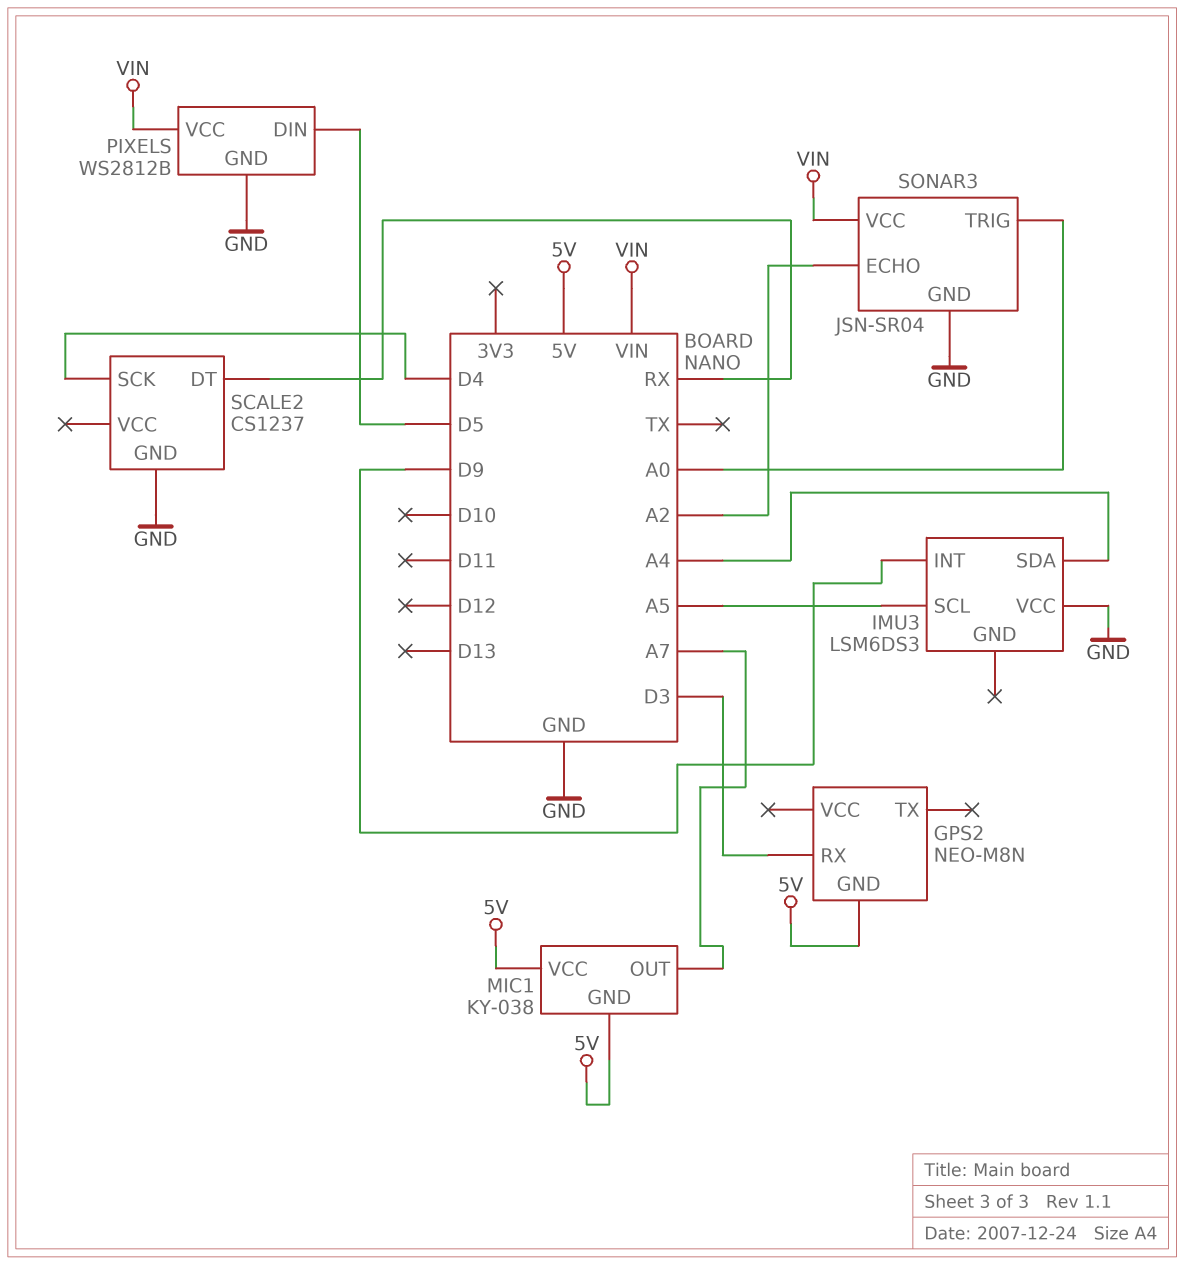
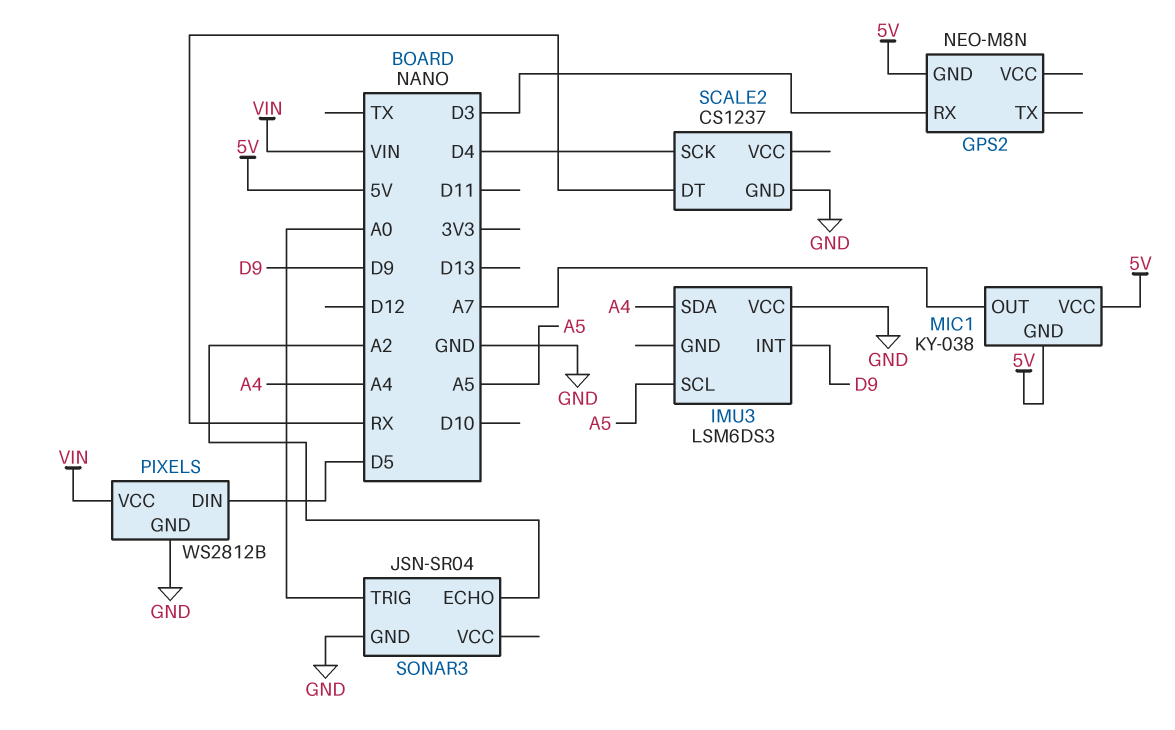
SONAR3 pin VCC: VIN -> none

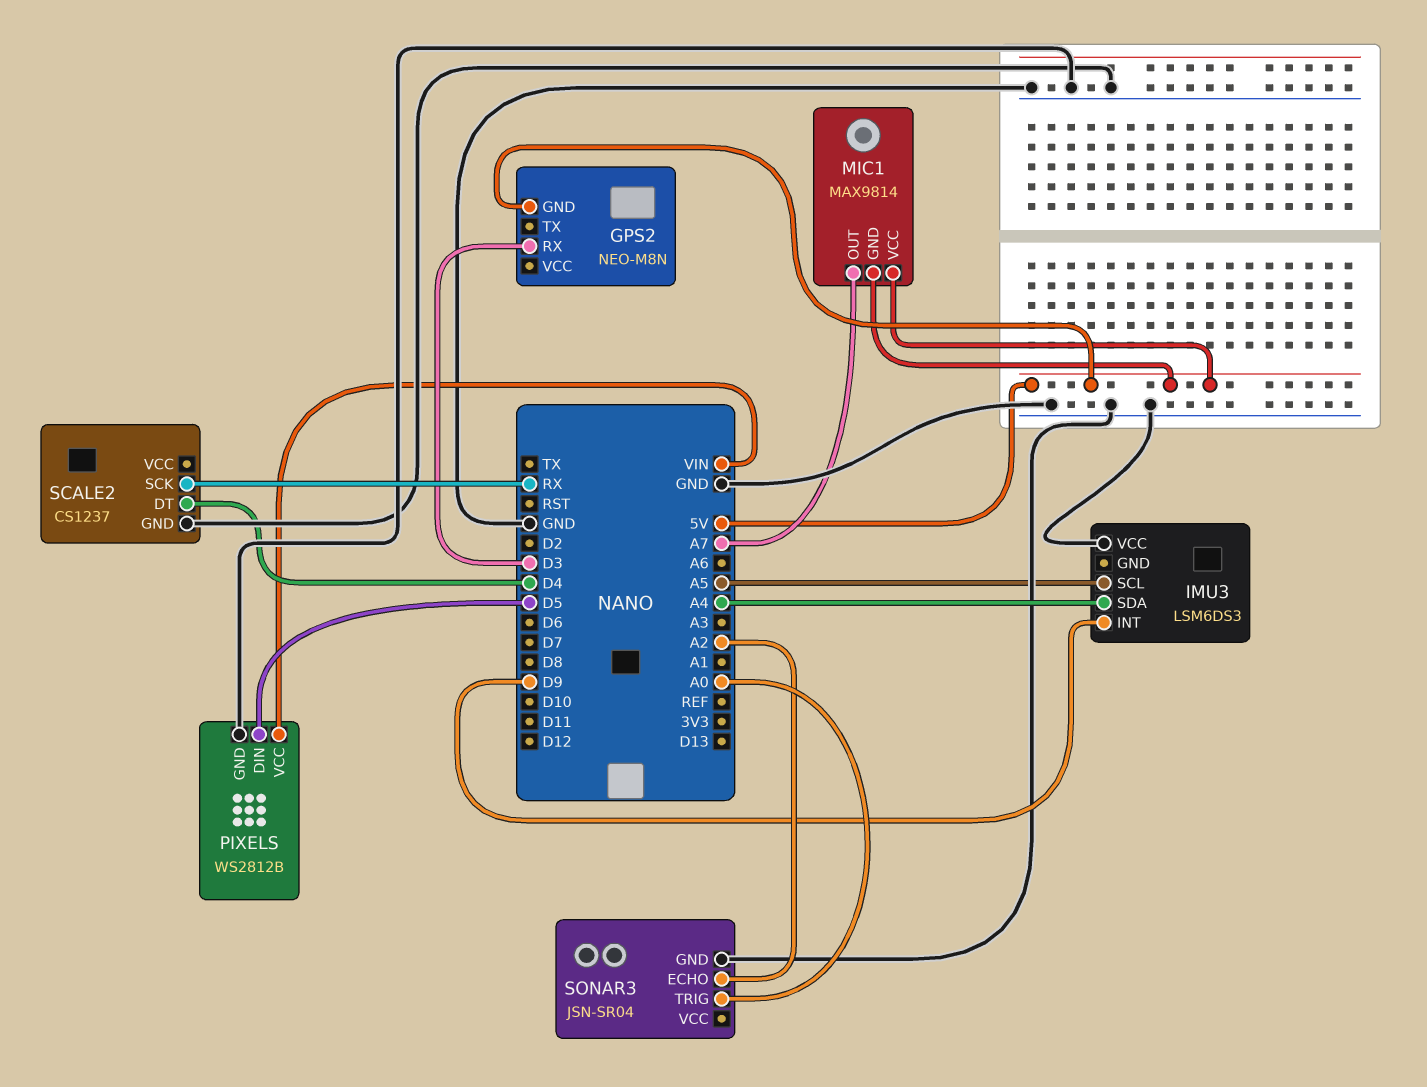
MIC1: KY-038 -> MAX9814
SCALE2 pin DT: RX -> D4
SCALE2 pin SCK: D4 -> RX

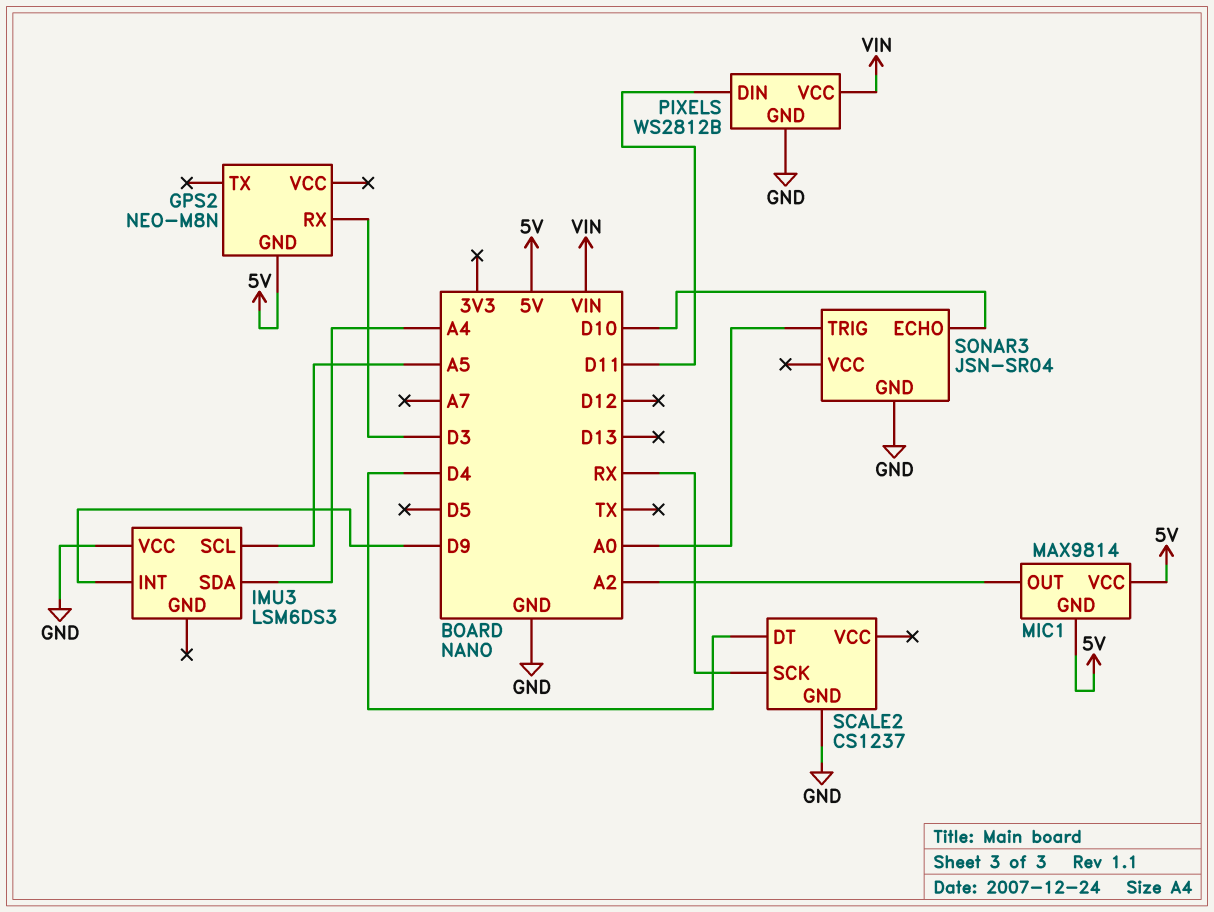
MIC1 pin OUT: A7 -> A2
PIXELS pin DIN: D5 -> D11
SONAR3 pin ECHO: A2 -> D10

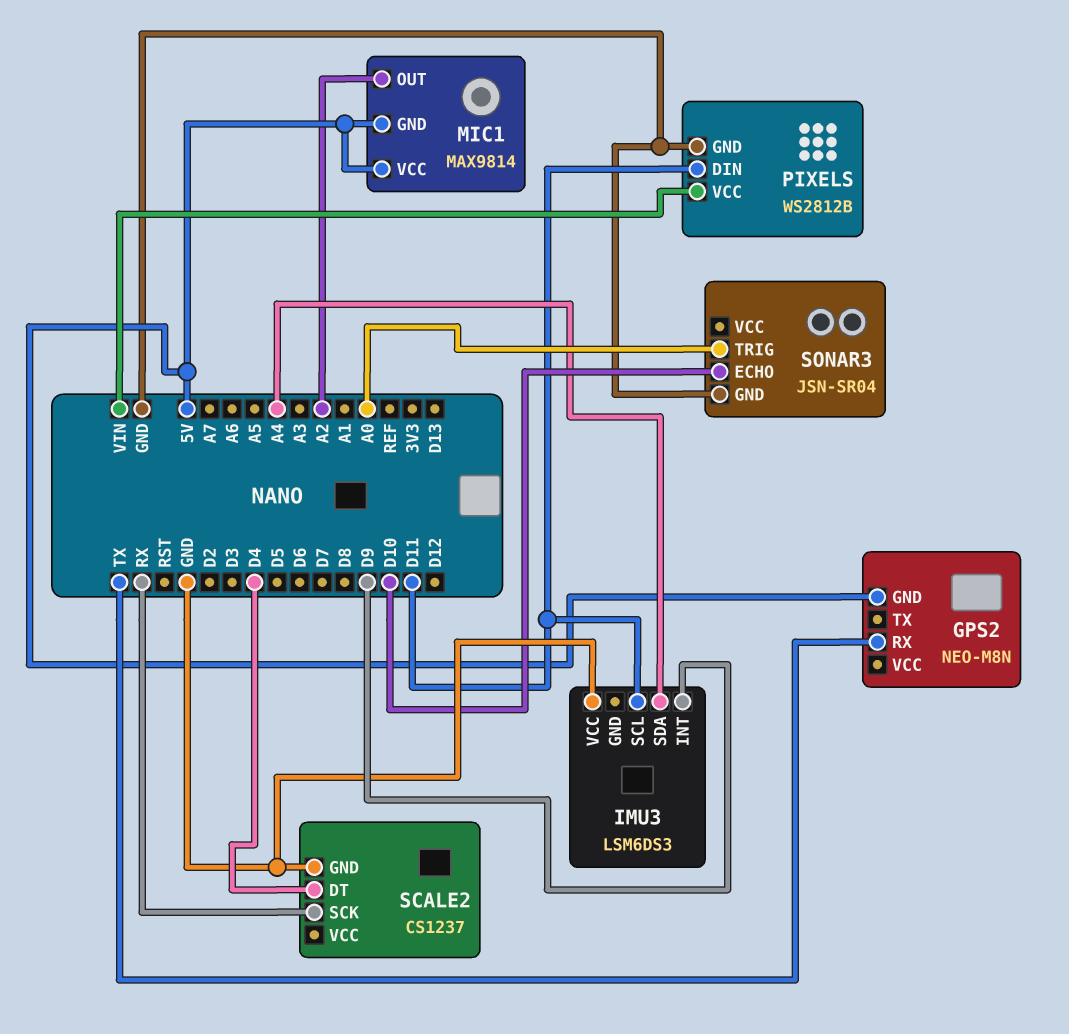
GPS2 pin RX: D3 -> TX
IMU3 pin SCL: A5 -> D11

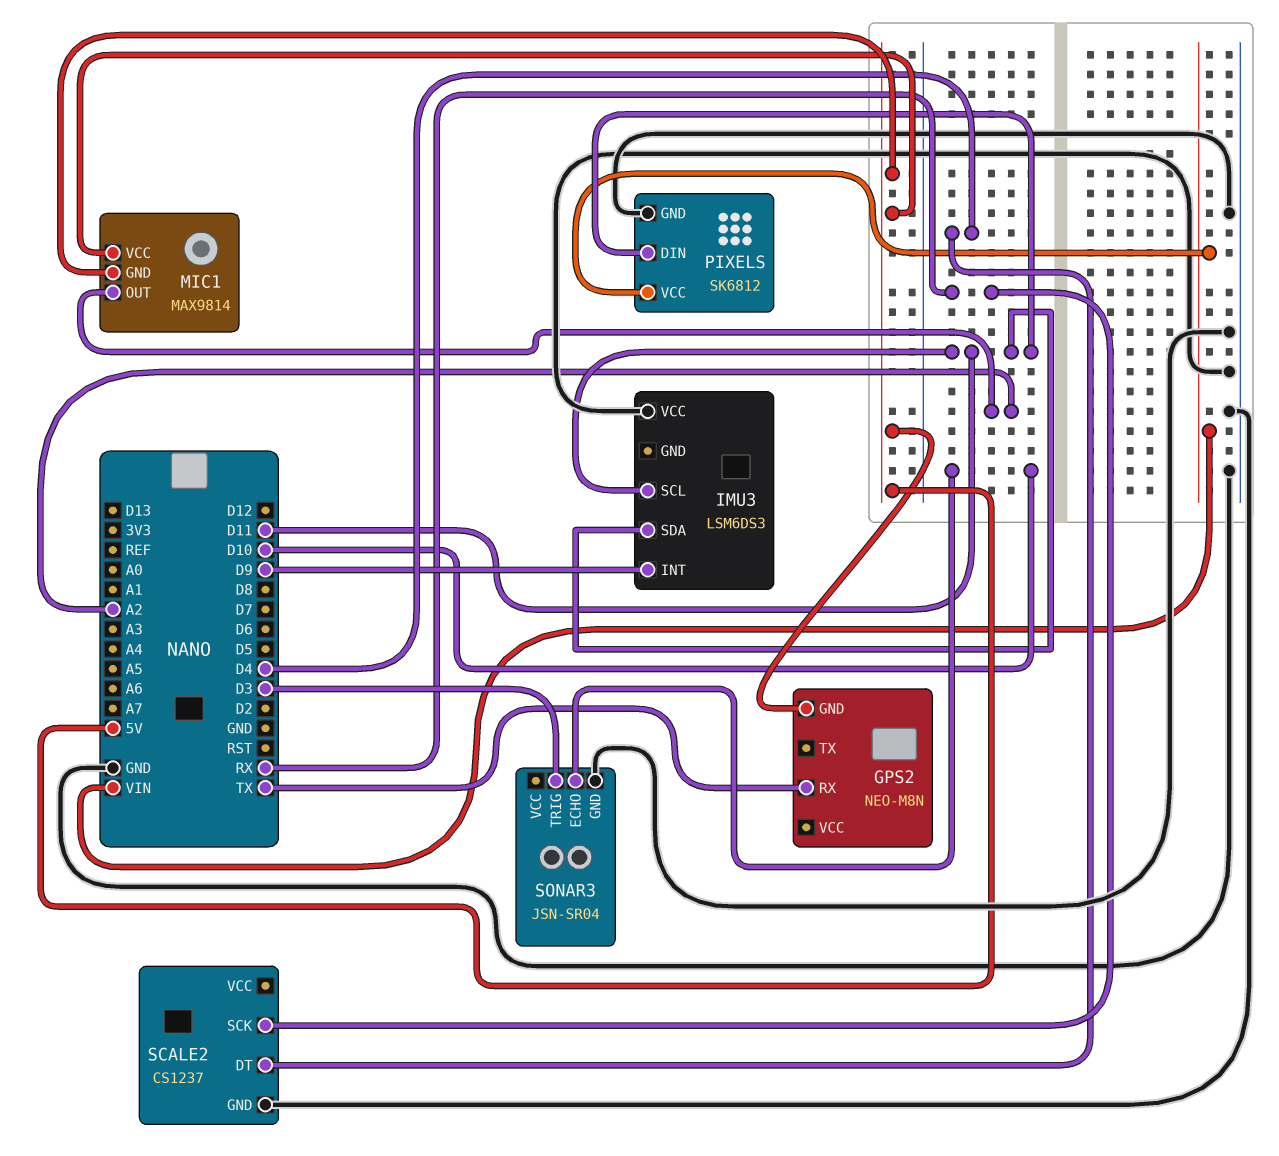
IMU3 pin SDA: A4 -> D11
PIXELS: WS2812B -> SK6812
SONAR3 pin TRIG: A0 -> D3

